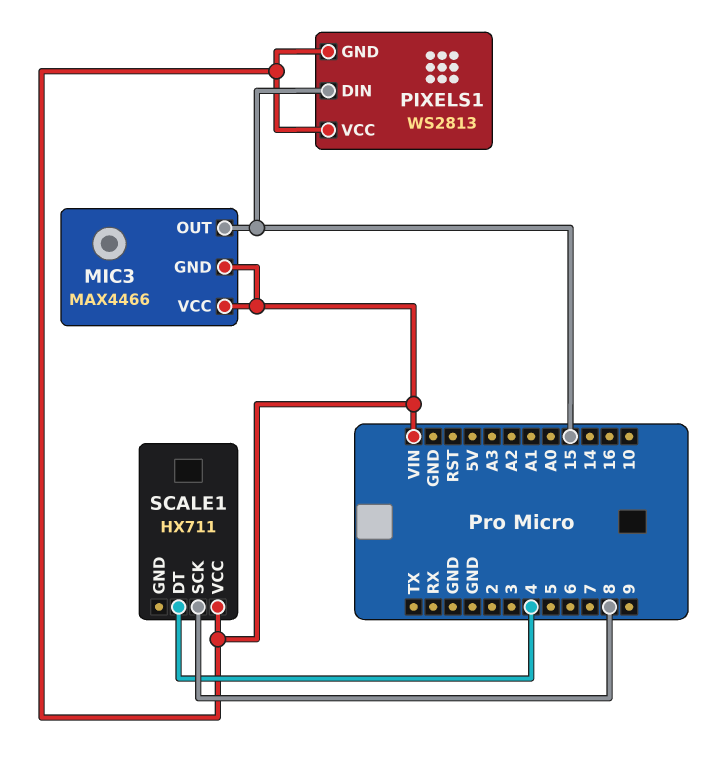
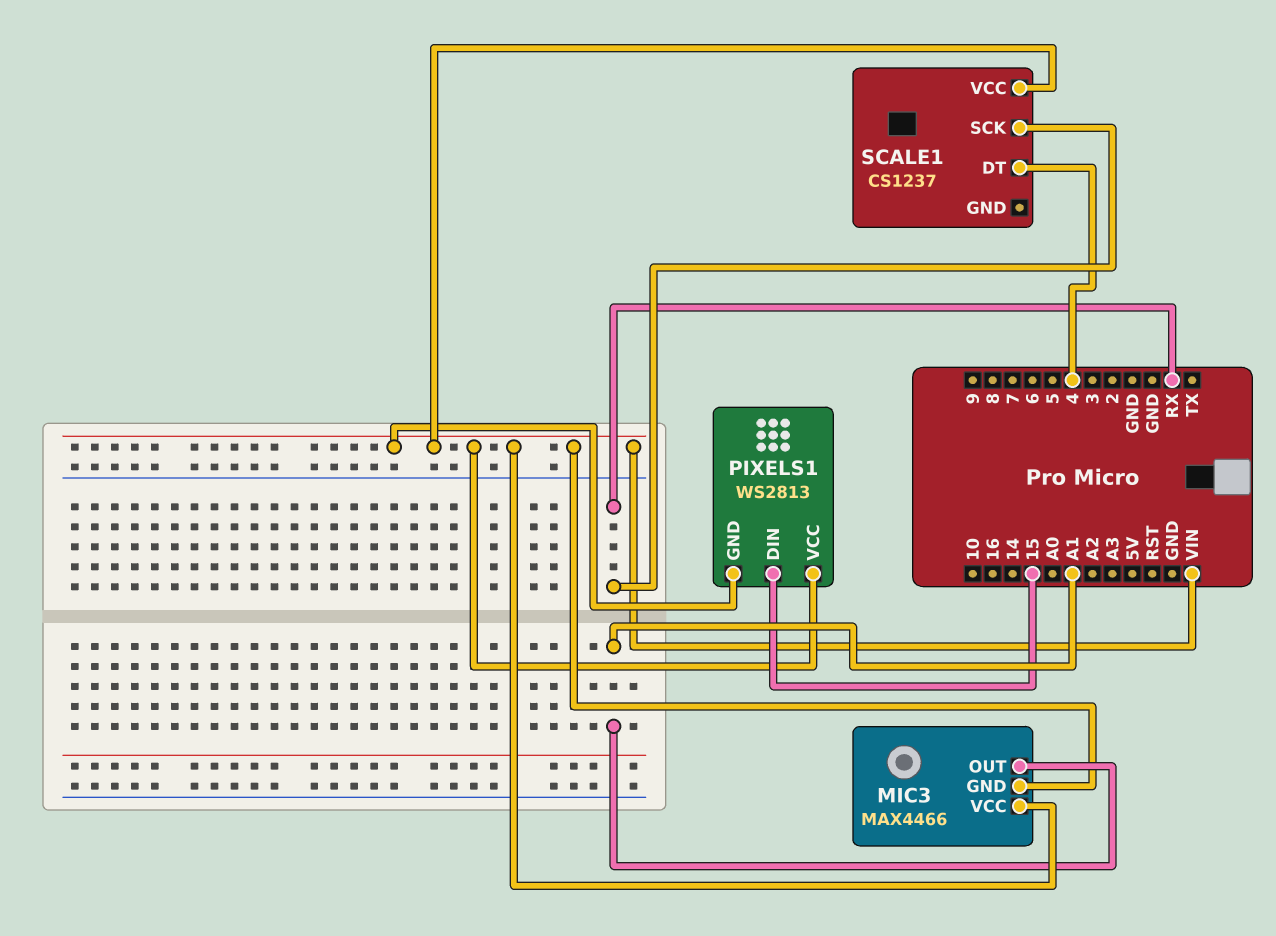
MIC3 pin OUT: 15 -> A1
SCALE1: HX711 -> CS1237
SCALE1 pin SCK: 8 -> RX

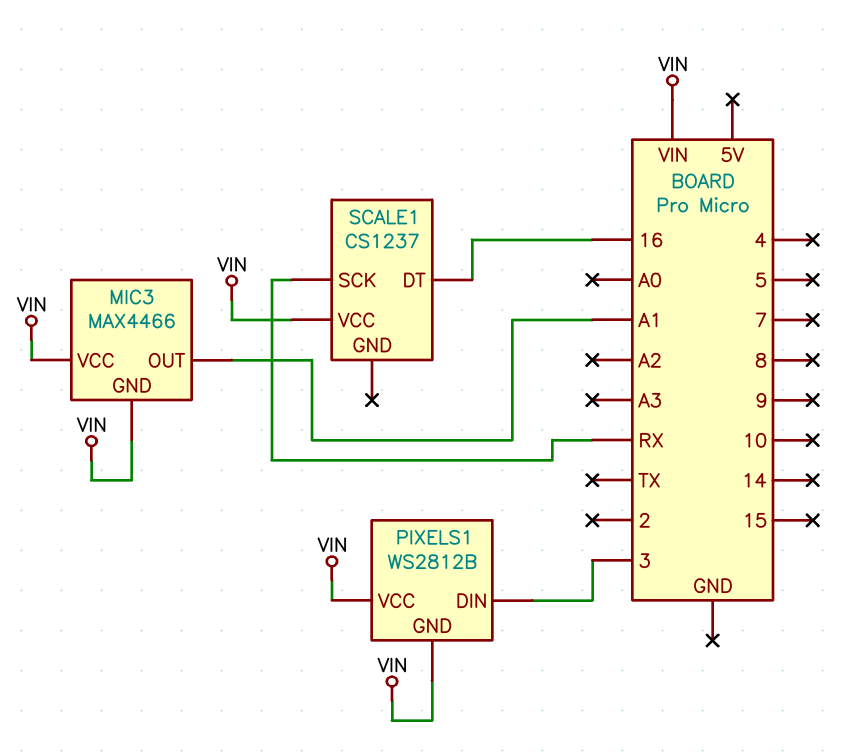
PIXELS1: WS2813 -> WS2812B
PIXELS1 pin DIN: 15 -> 3
SCALE1 pin DT: 4 -> 16

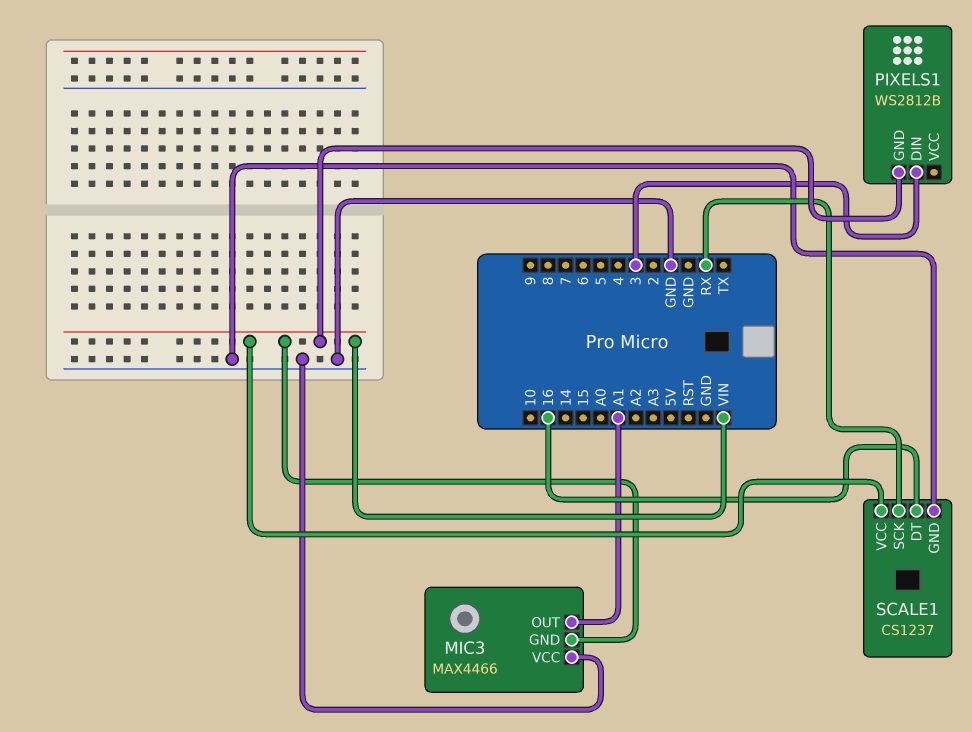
MIC3 pin VCC: VIN -> GND
PIXELS1 pin VCC: VIN -> none
SCALE1 pin GND: none -> GND

